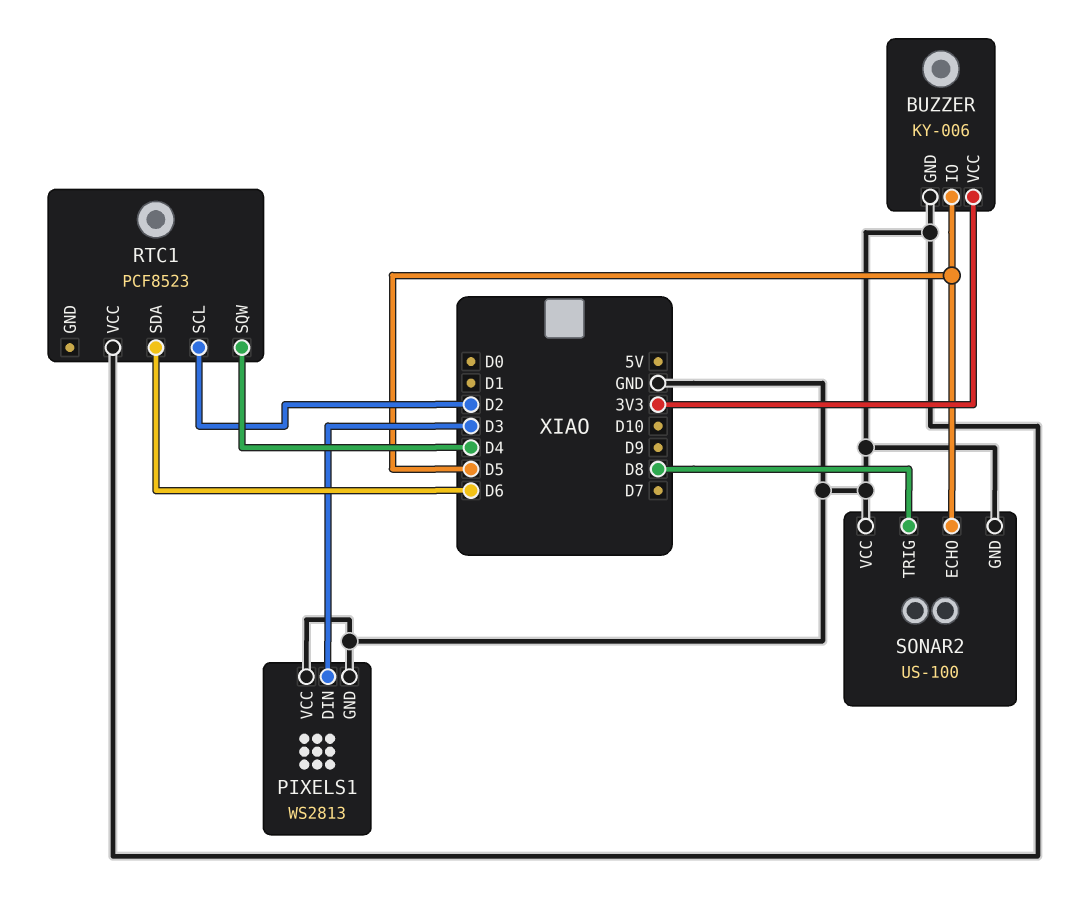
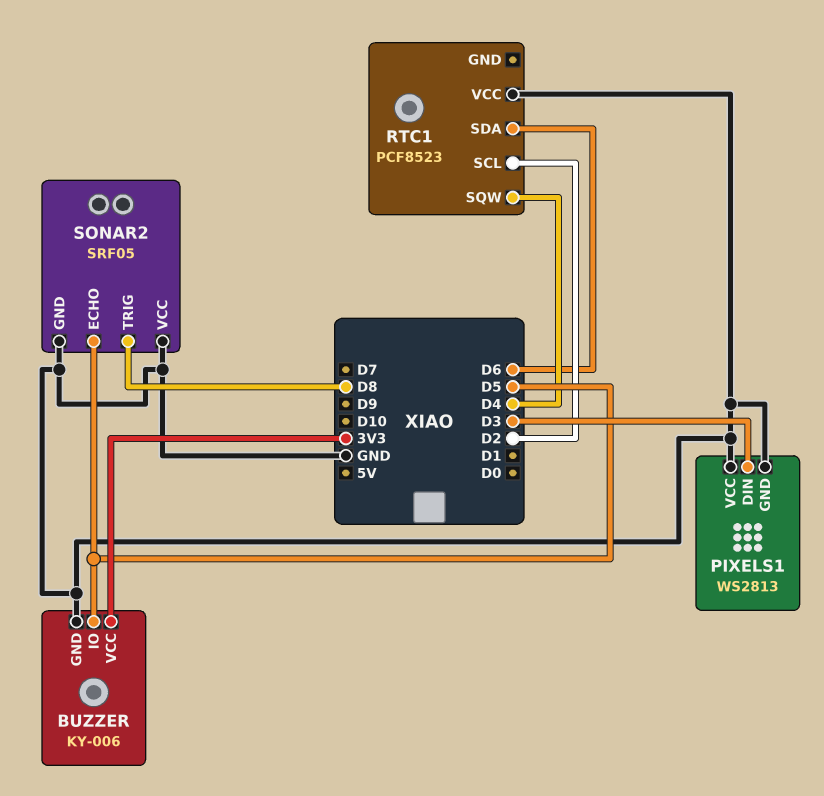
SONAR2: US-100 -> SRF05

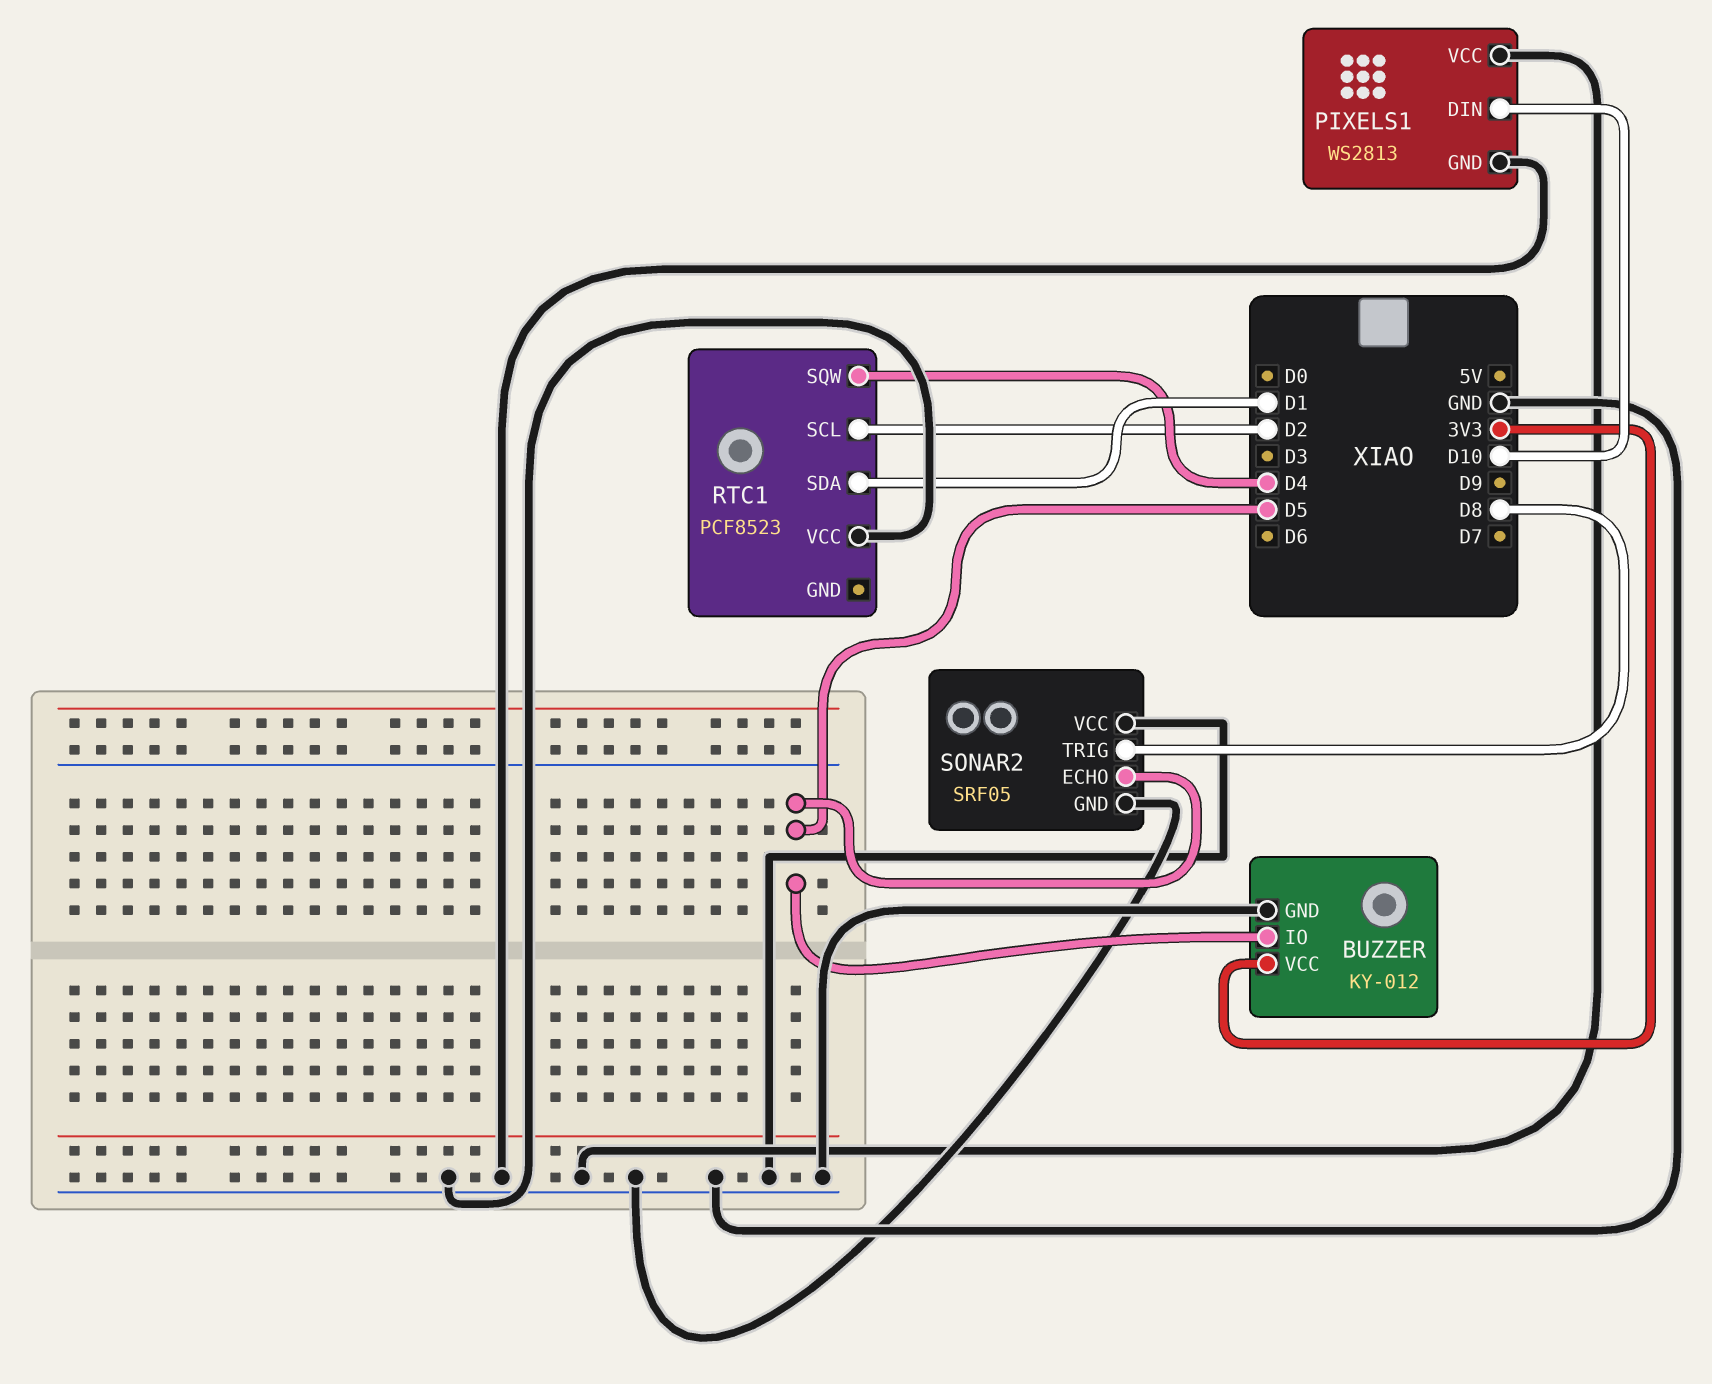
BUZZER: KY-006 -> KY-012
PIXELS1 pin DIN: D3 -> D10
RTC1 pin SDA: D6 -> D1

